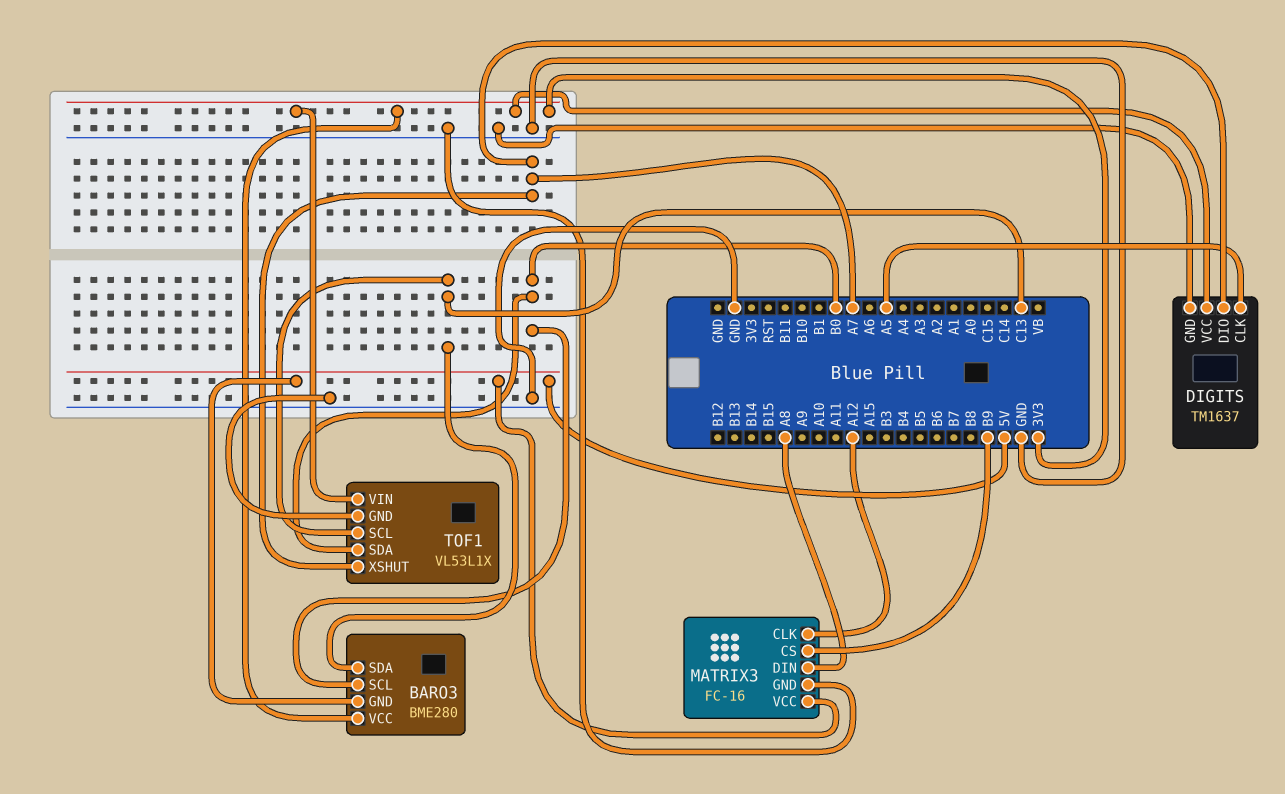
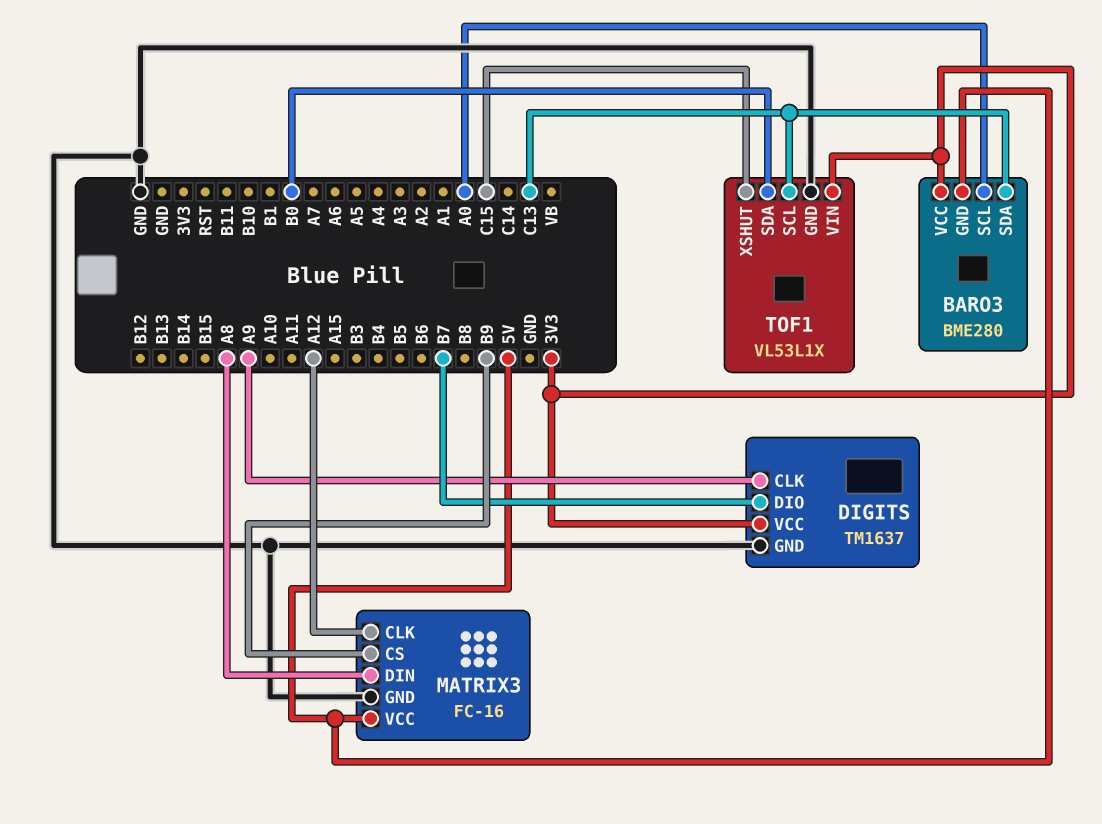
BARO3 pin SCL: B0 -> A0
DIGITS pin CLK: A5 -> A9
DIGITS pin DIO: A7 -> B7
TOF1 pin XSHUT: A7 -> C15

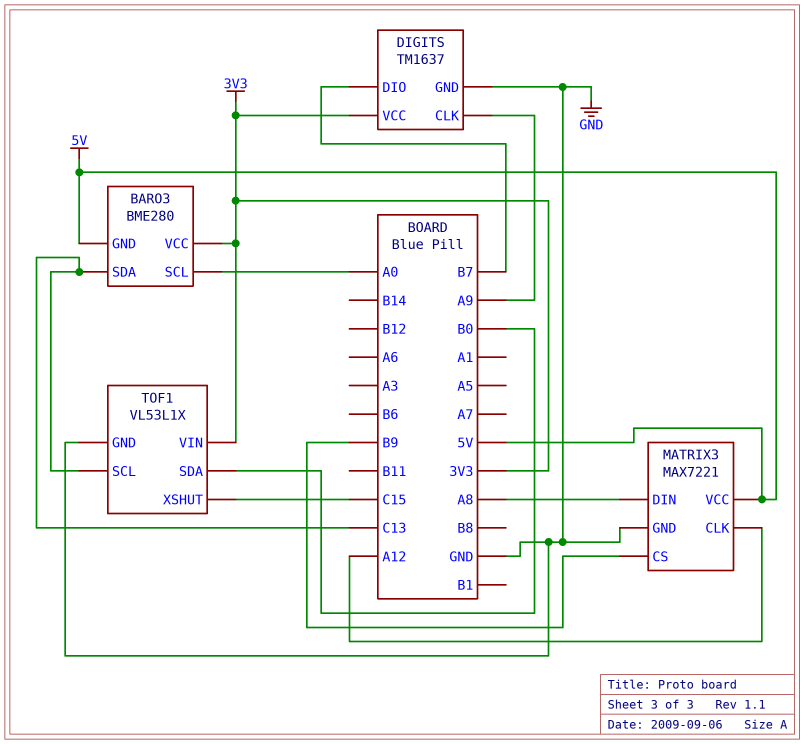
MATRIX3: FC-16 -> MAX7221

